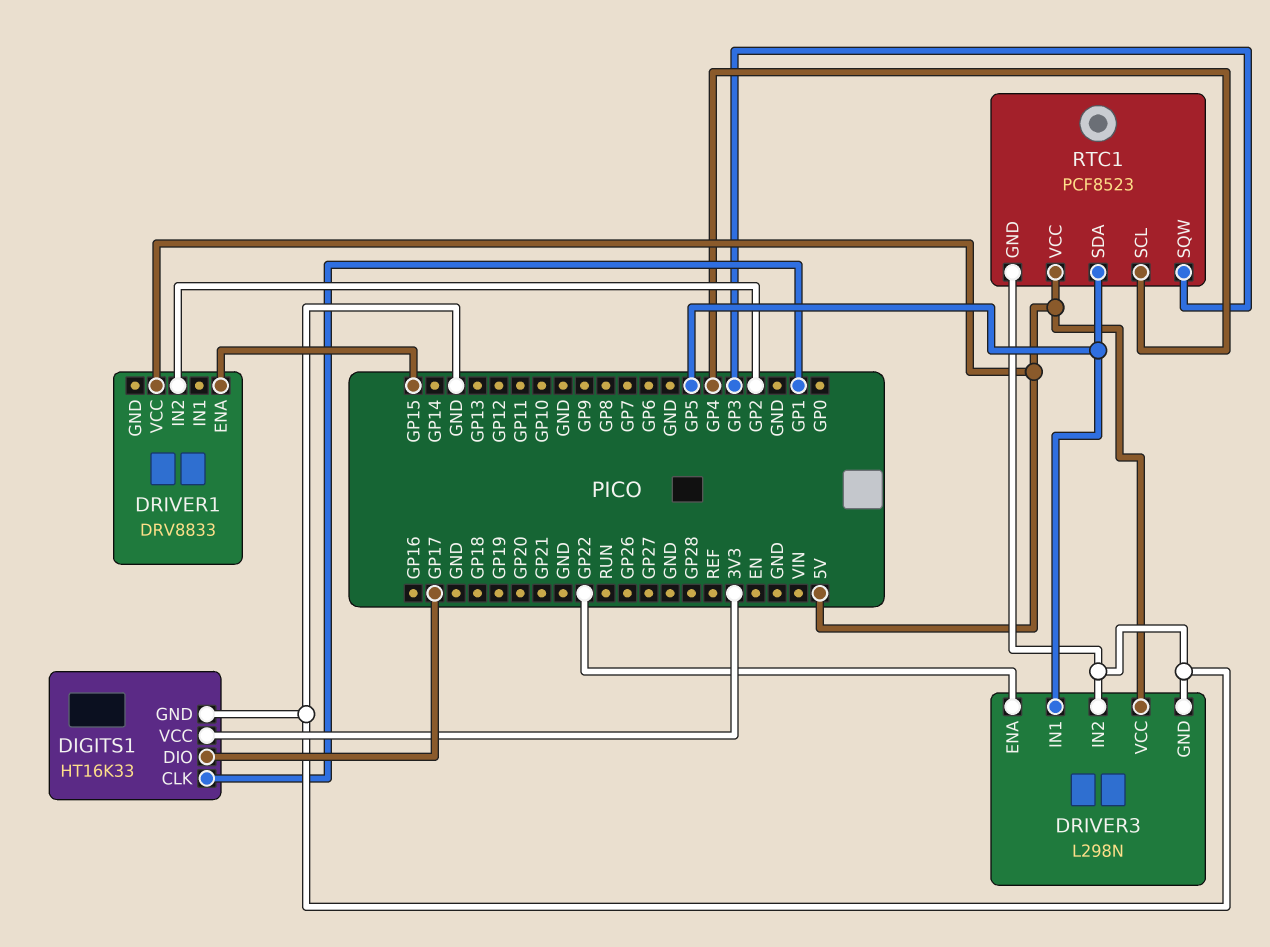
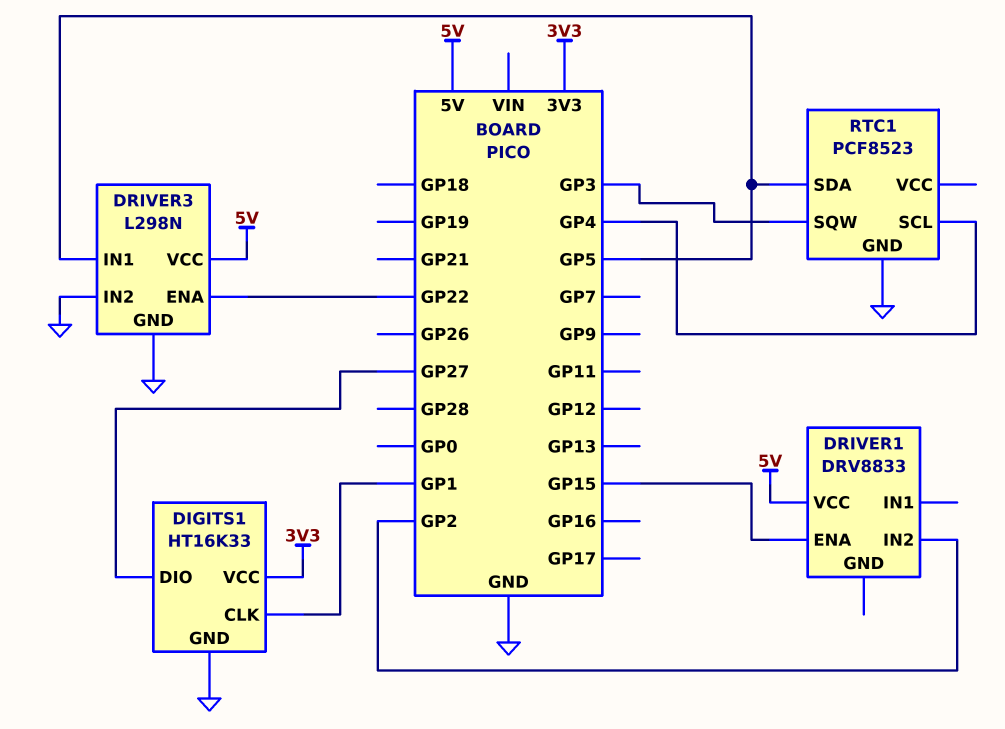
DIGITS1 pin DIO: GP17 -> GP27
RTC1 pin VCC: 5V -> none

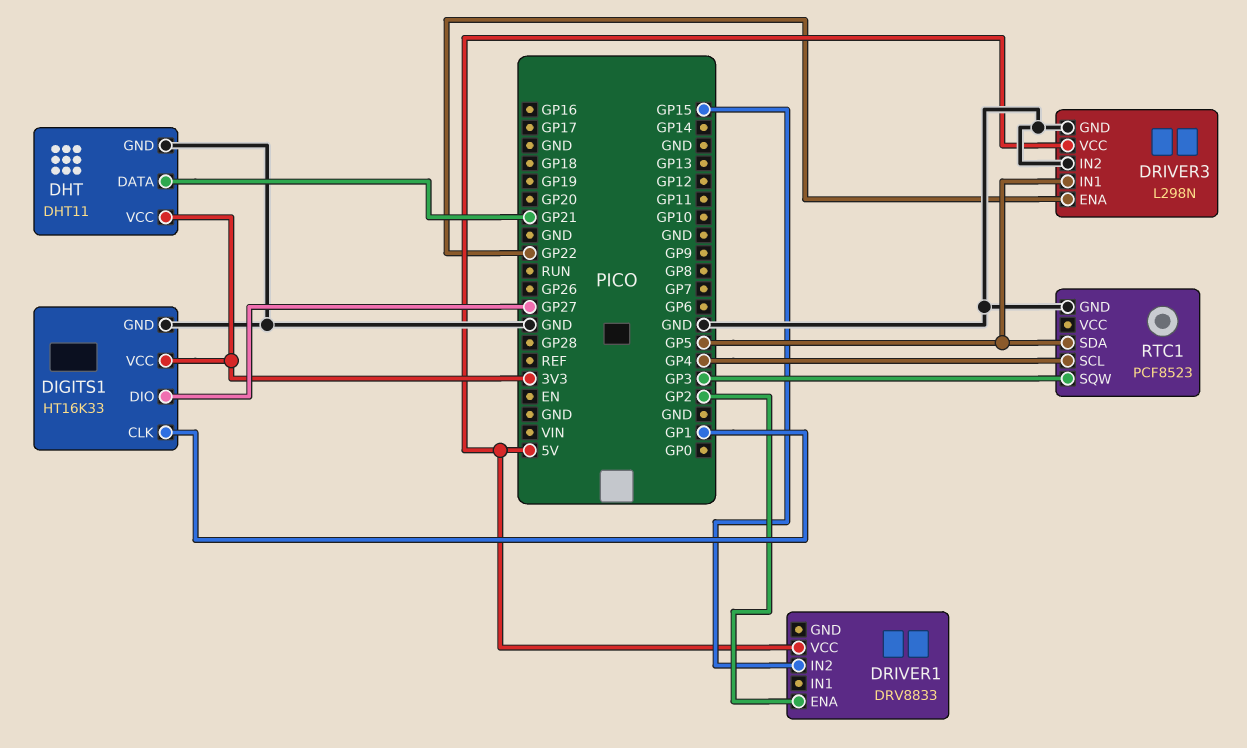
DHT: none -> DHT11
DHT pin DATA: none -> GP21
DHT pin GND: none -> GND
DHT pin VCC: none -> 3V3
DRIVER1 pin ENA: GP15 -> GP2
DRIVER1 pin IN2: GP2 -> GP15

